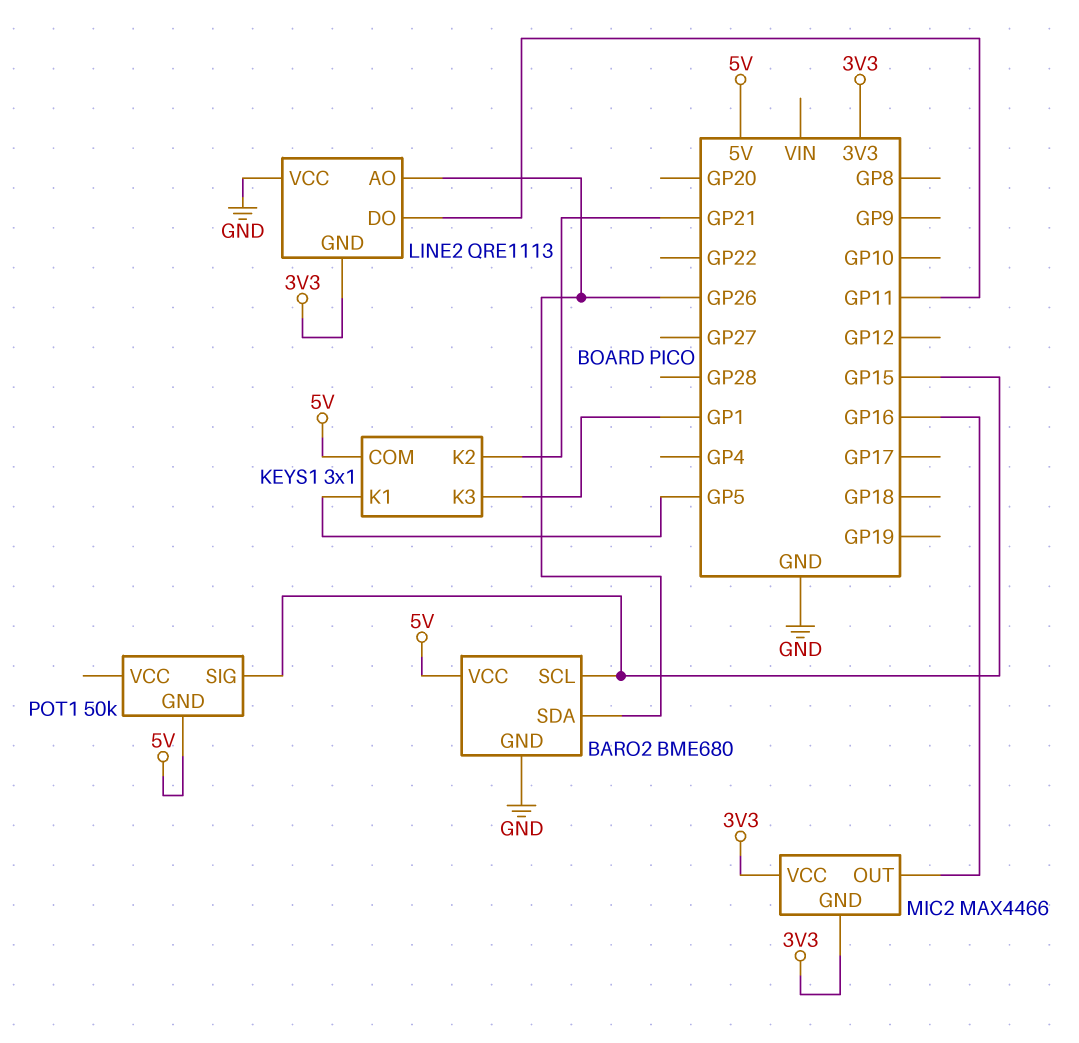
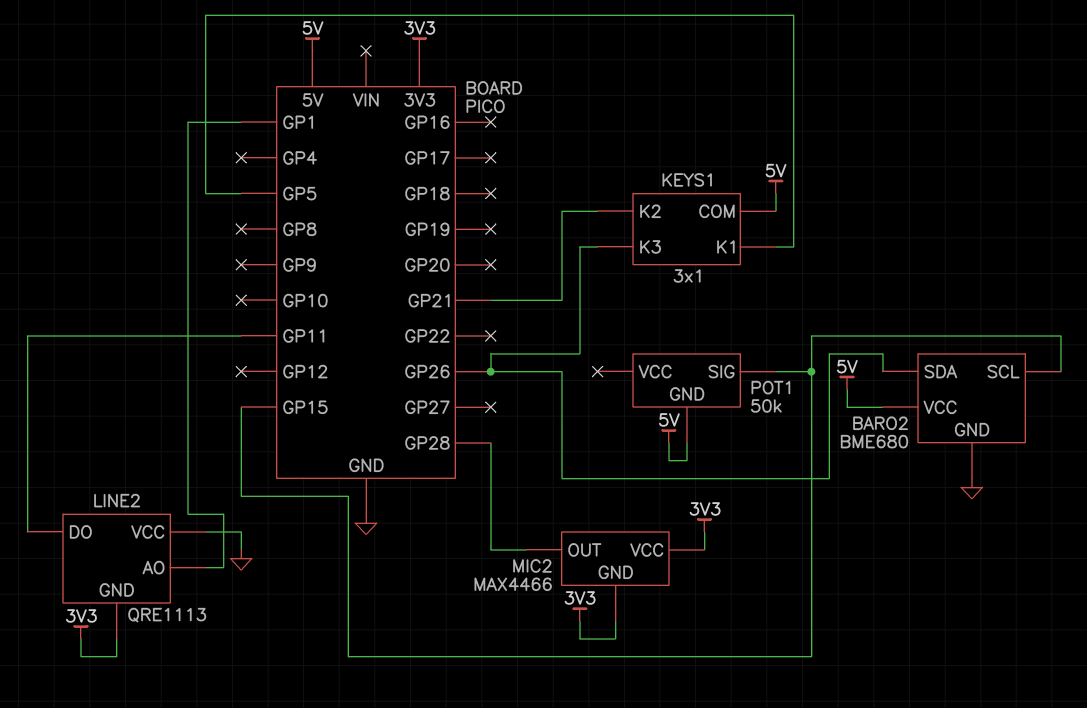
KEYS1 pin K3: GP1 -> GP26
LINE2 pin AO: GP26 -> GP1
MIC2 pin OUT: GP16 -> GP28

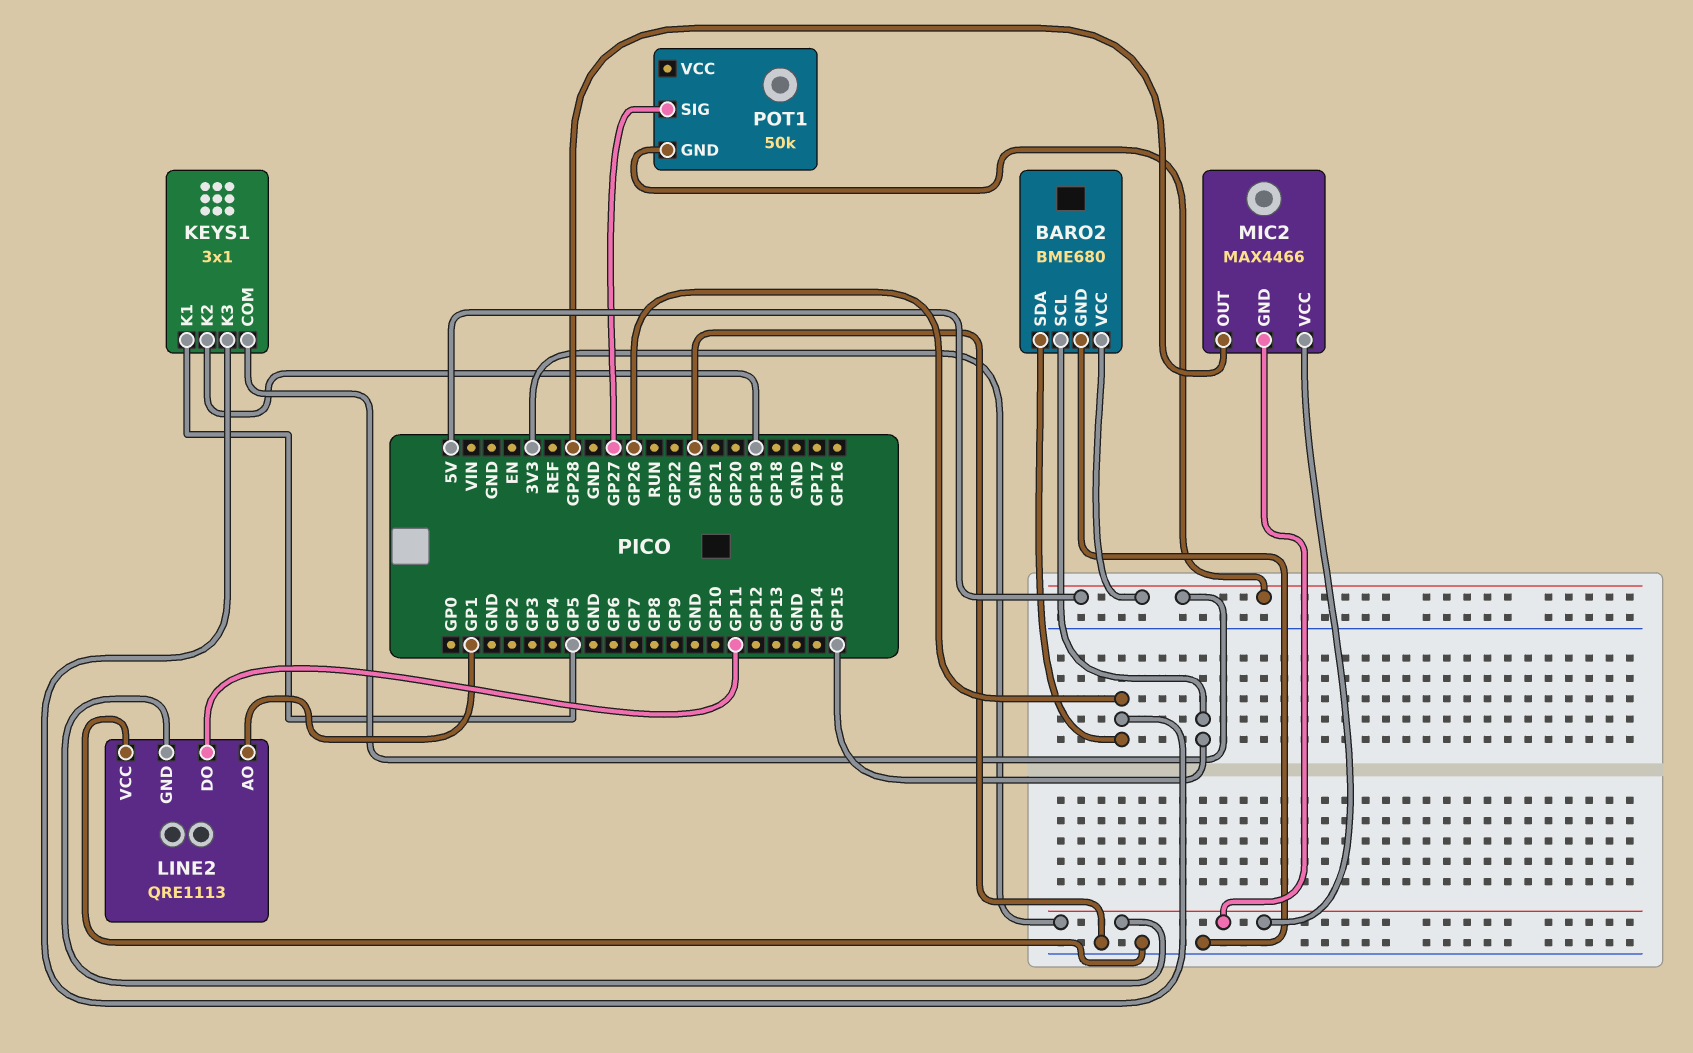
KEYS1 pin K2: GP21 -> GP19
POT1 pin SIG: GP15 -> GP27

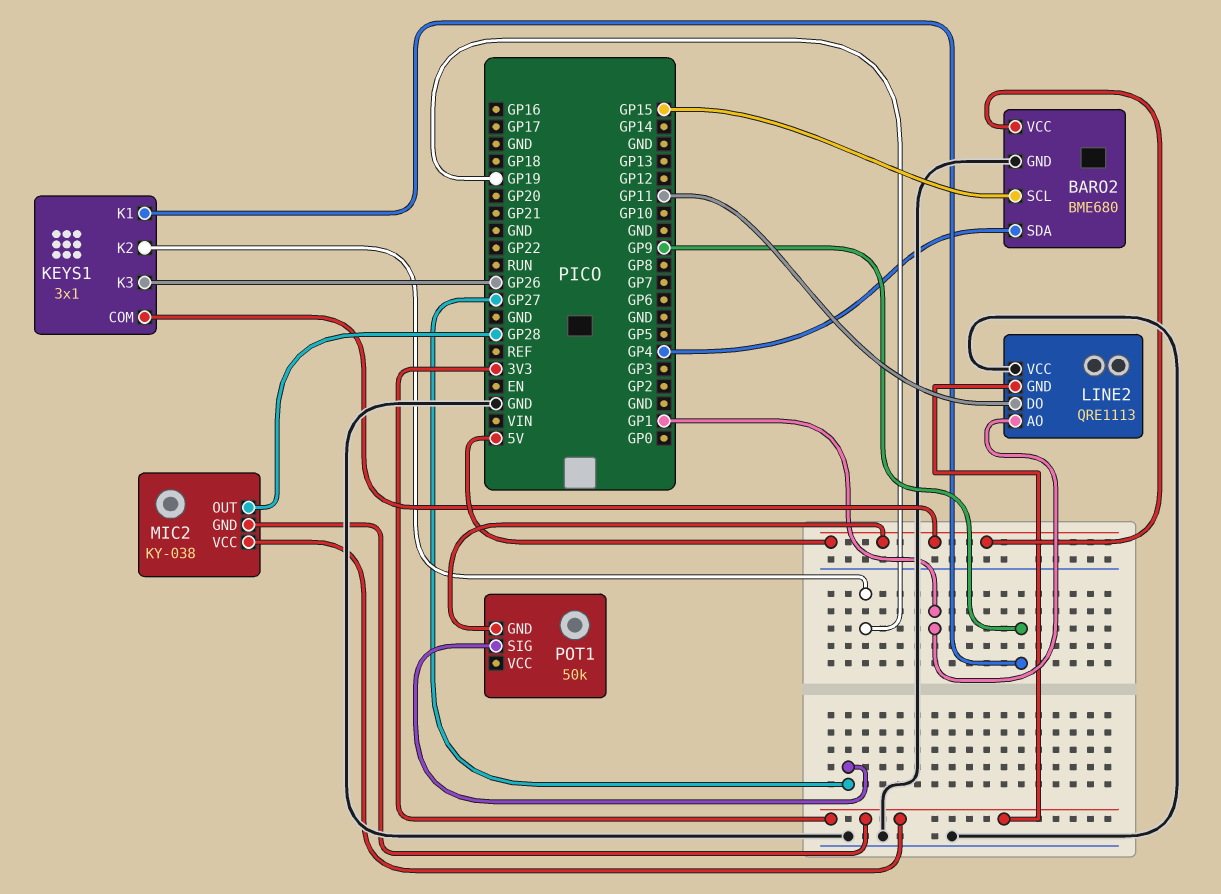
BARO2 pin SDA: GP26 -> GP4
KEYS1 pin K1: GP5 -> GP9
MIC2: MAX4466 -> KY-038

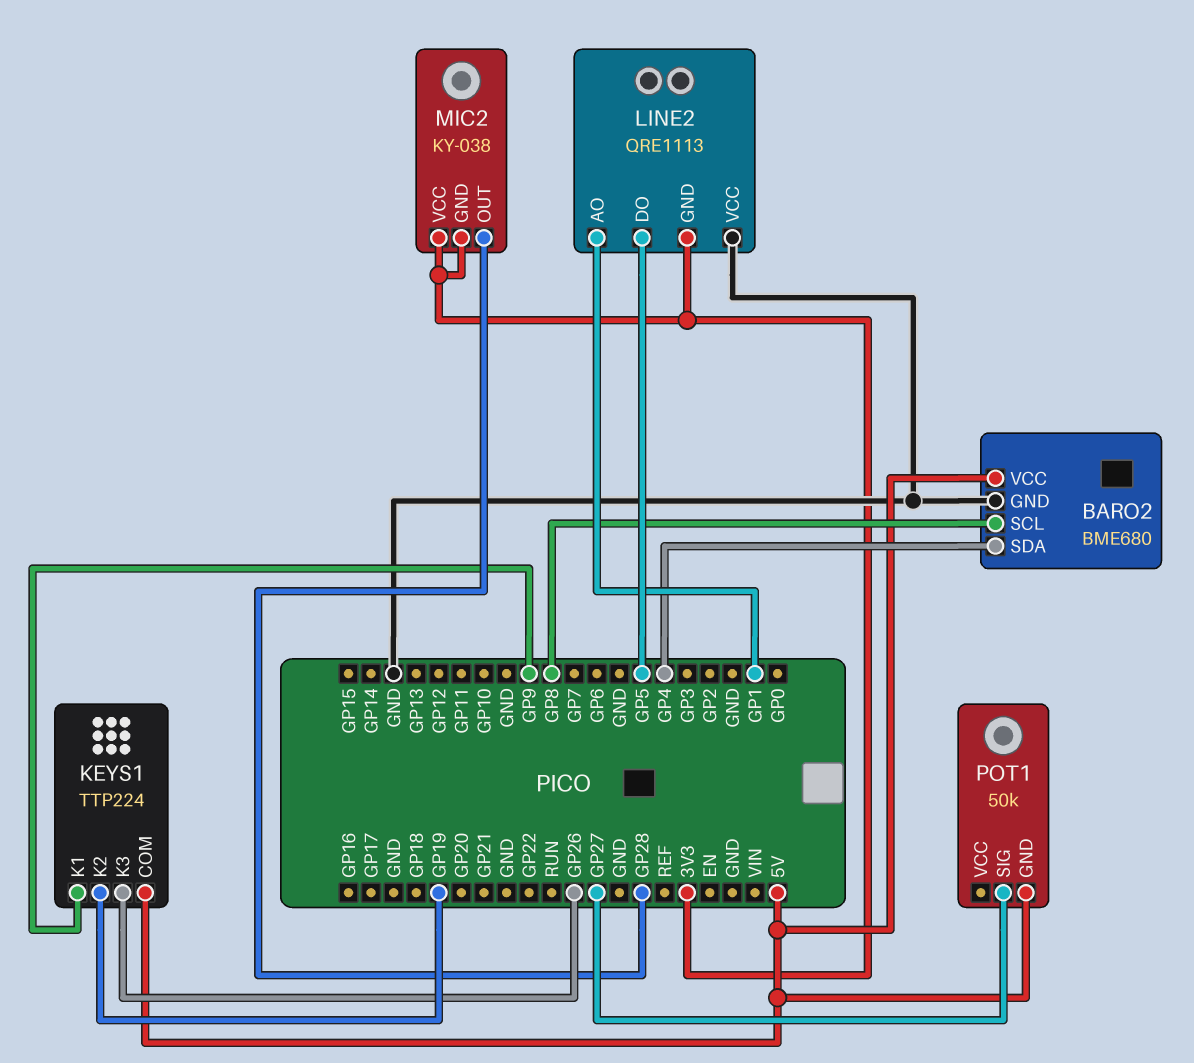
BARO2 pin SCL: GP15 -> GP8
KEYS1: 3x1 -> TTP224
LINE2 pin DO: GP11 -> GP5

